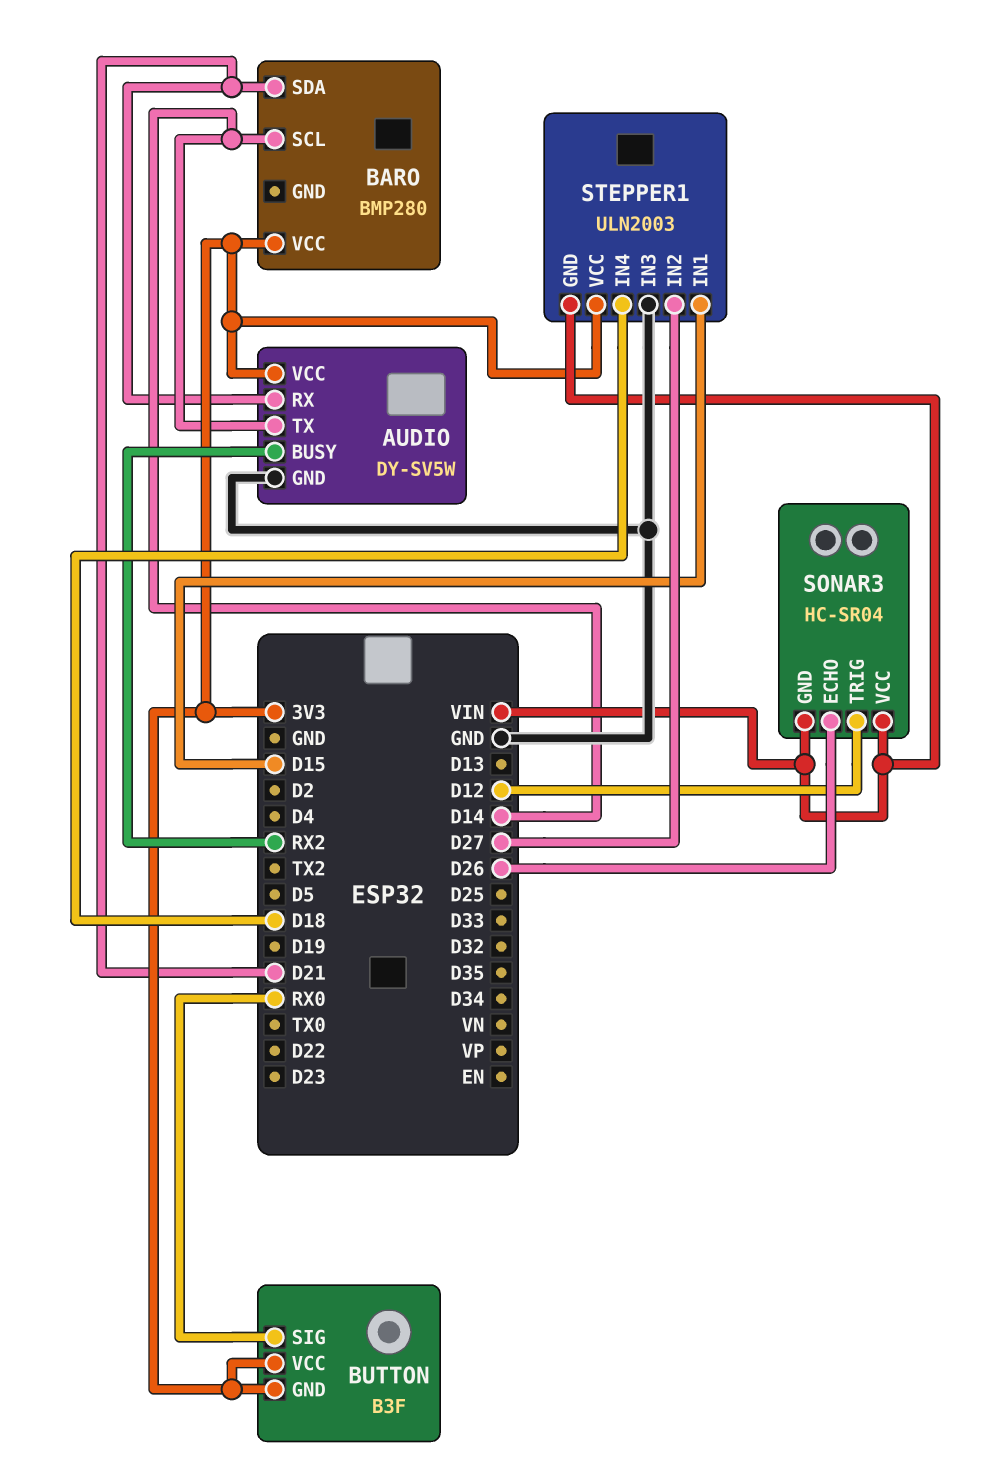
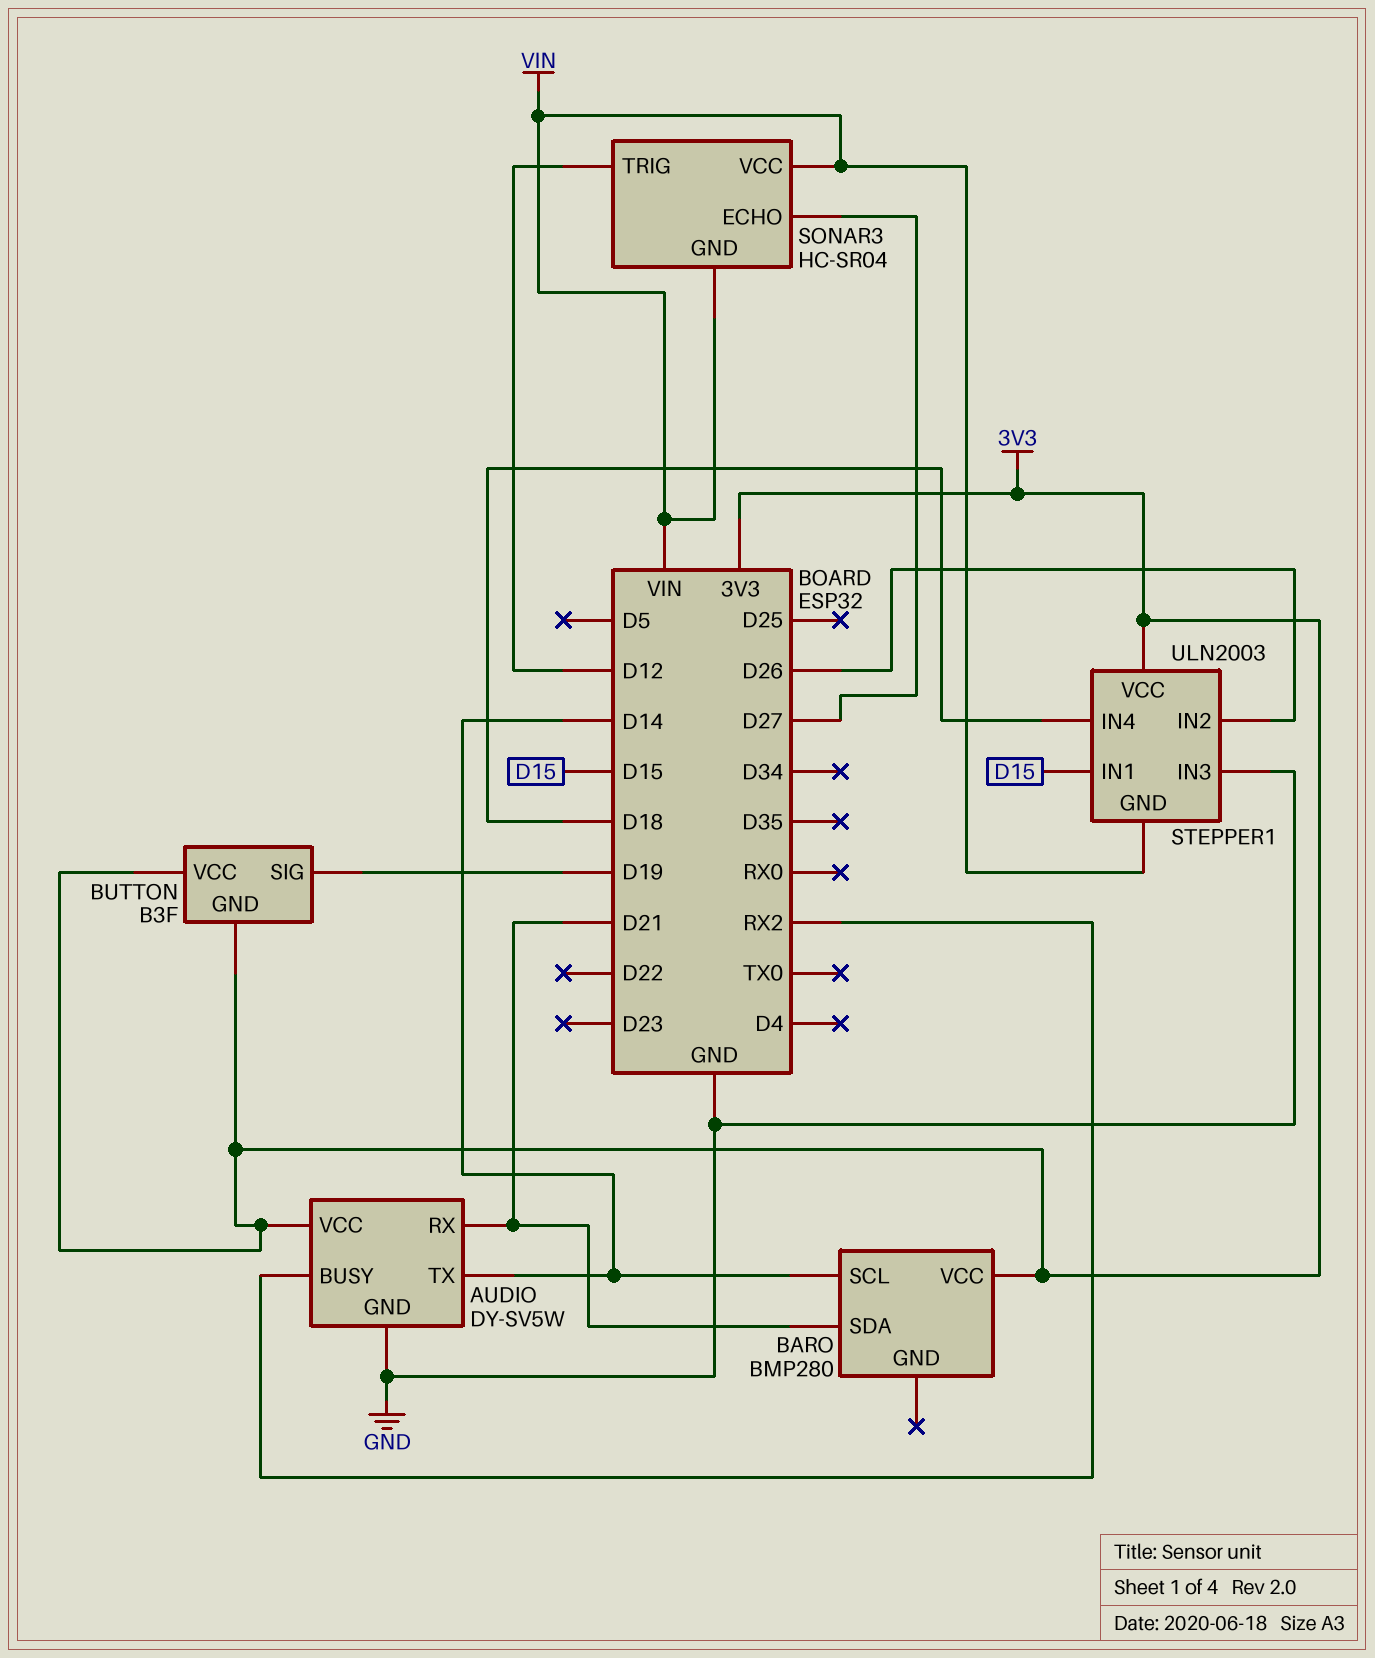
BUTTON pin SIG: RX0 -> D19
SONAR3 pin ECHO: D26 -> D27
STEPPER1 pin IN2: D27 -> D26

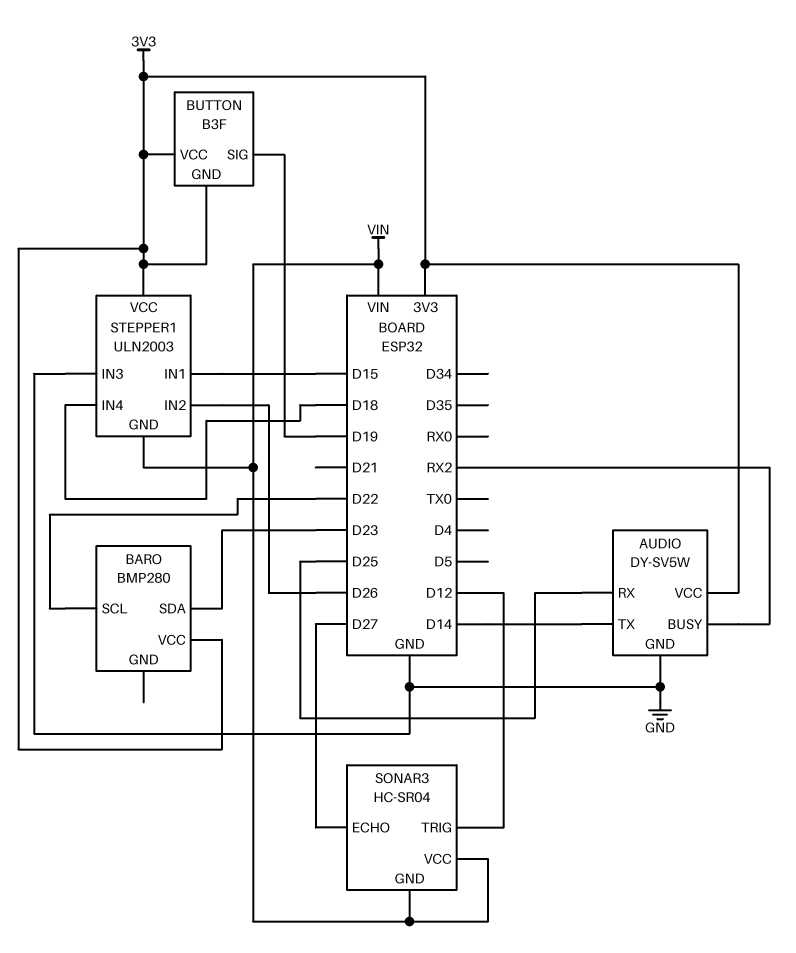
AUDIO pin RX: D21 -> D25
BARO pin SCL: D14 -> D22
BARO pin SDA: D21 -> D23

